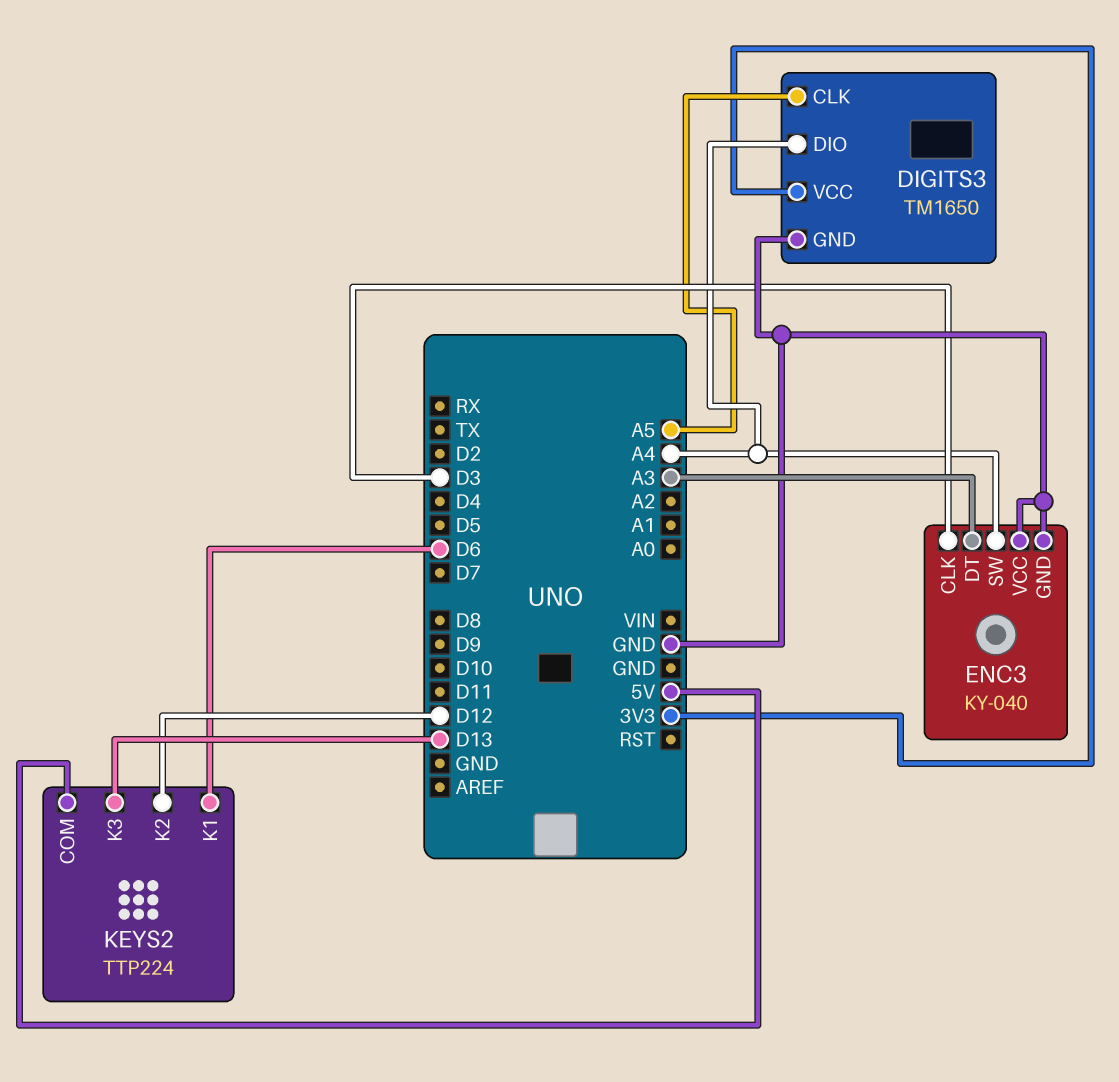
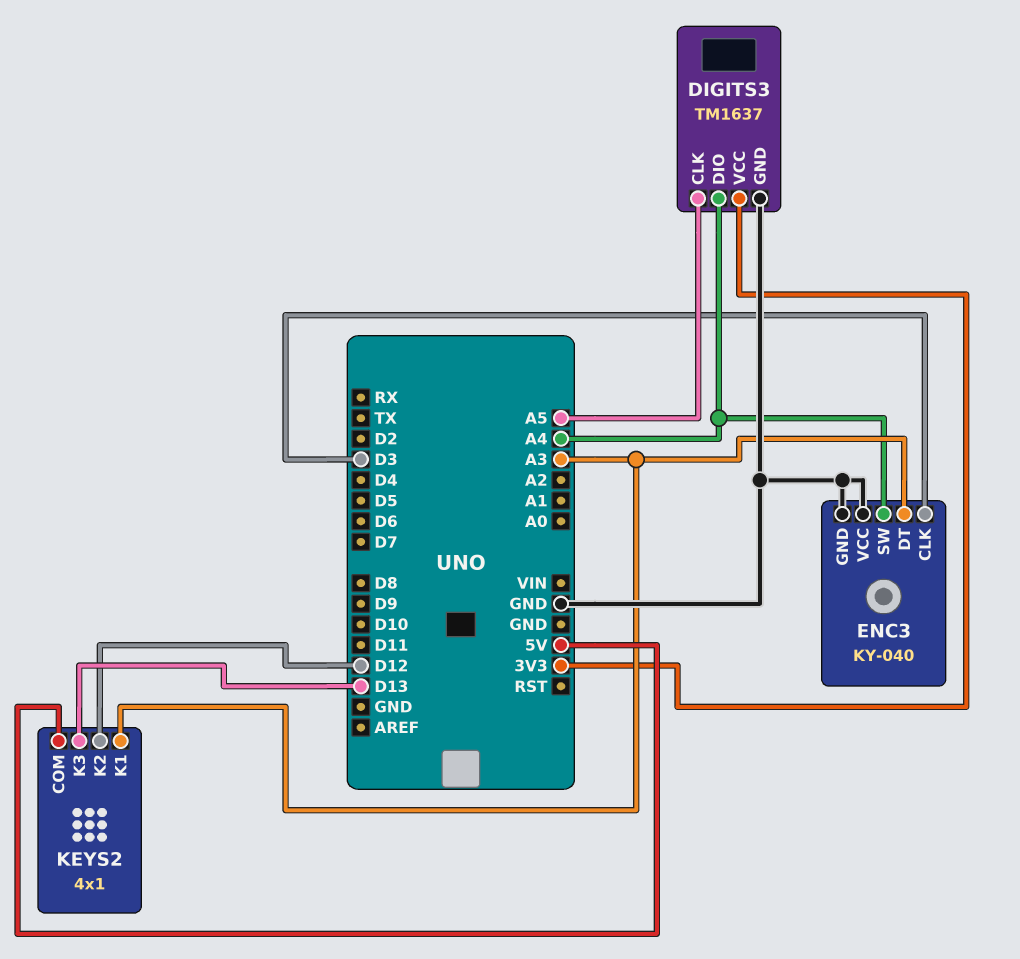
DIGITS3: TM1650 -> TM1637
KEYS2: TTP224 -> 4x1
KEYS2 pin K1: D6 -> A3

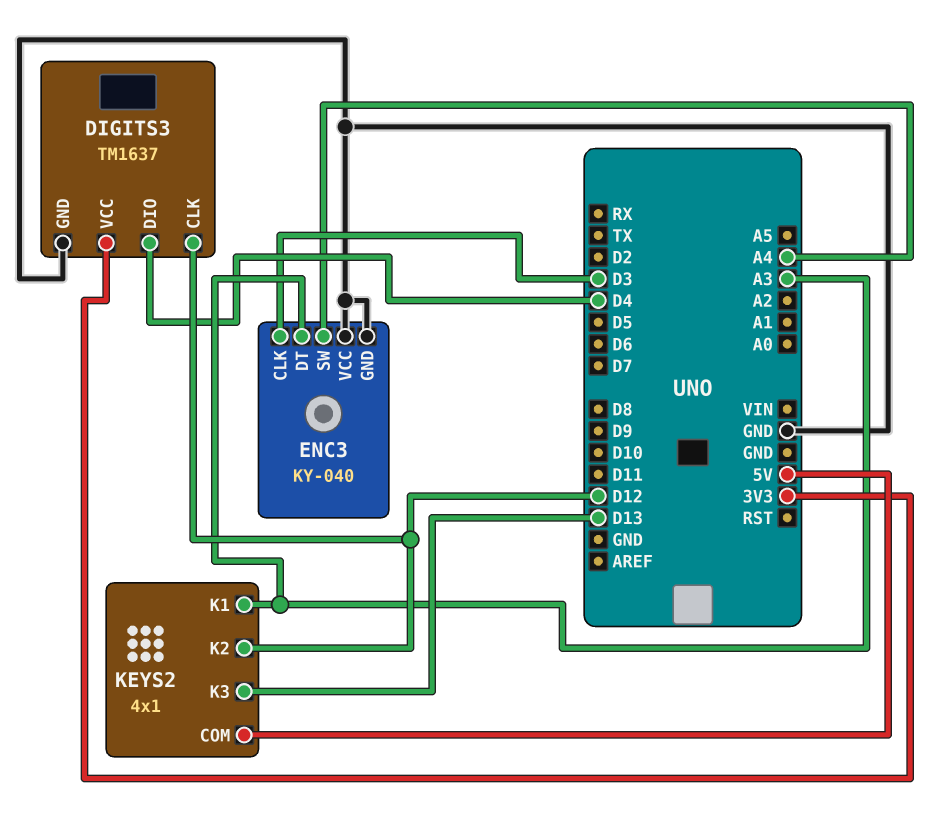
DIGITS3 pin CLK: A5 -> D12
DIGITS3 pin DIO: A4 -> D4

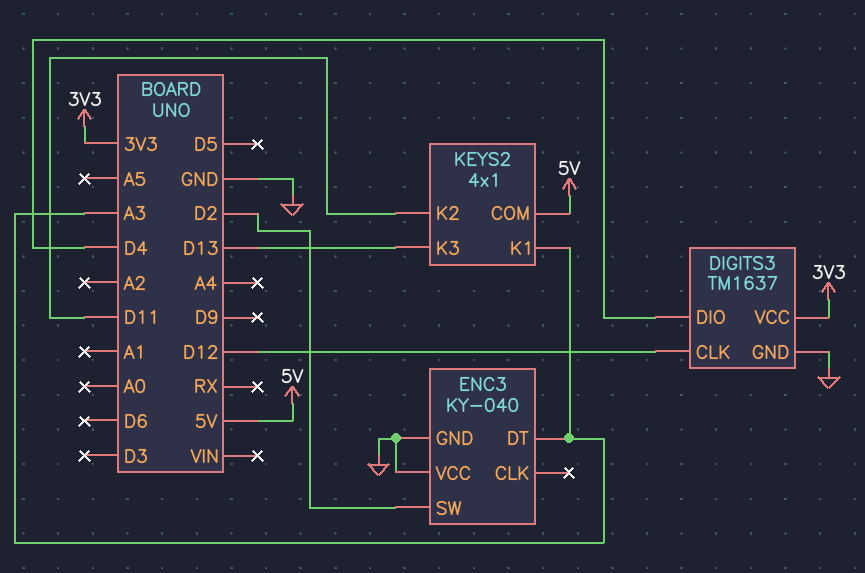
ENC3 pin CLK: D3 -> none
ENC3 pin SW: A4 -> D2
KEYS2 pin K2: D12 -> D11

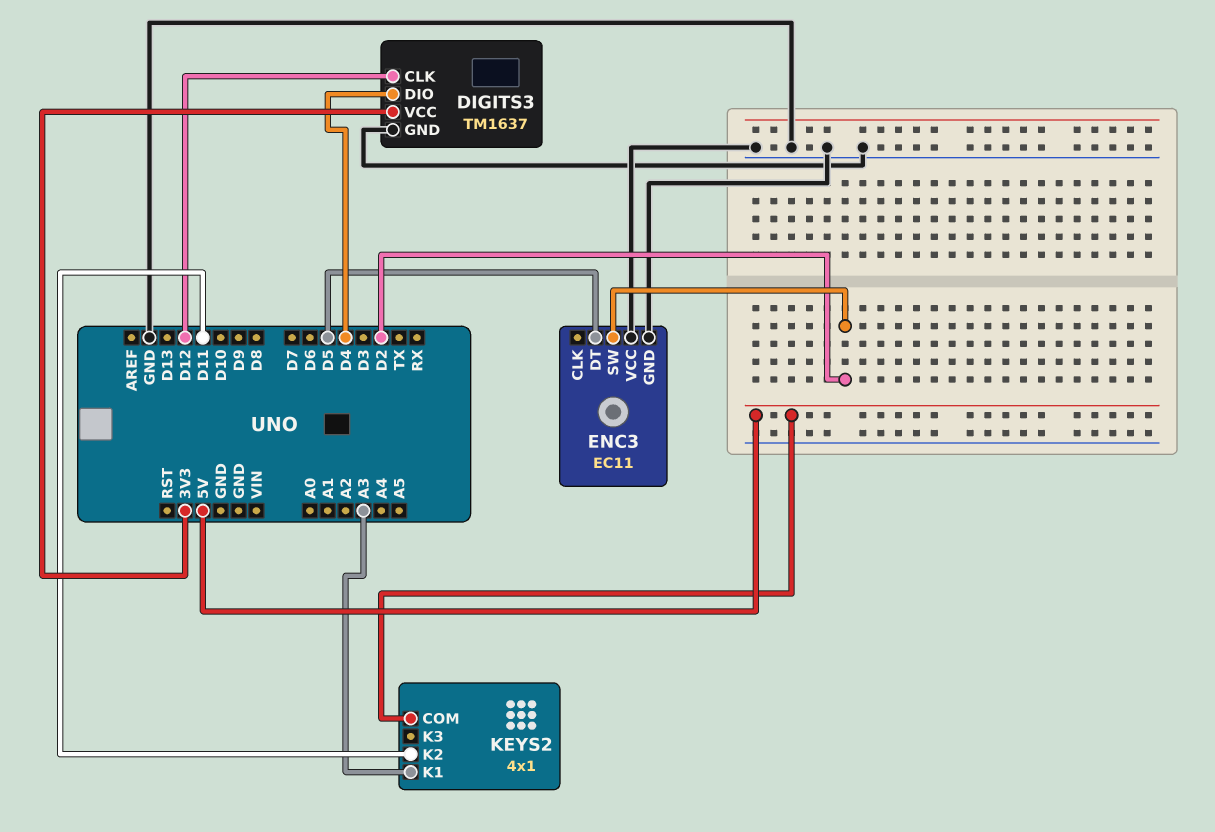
ENC3: KY-040 -> EC11
ENC3 pin DT: A3 -> D5
KEYS2 pin K3: D13 -> none

